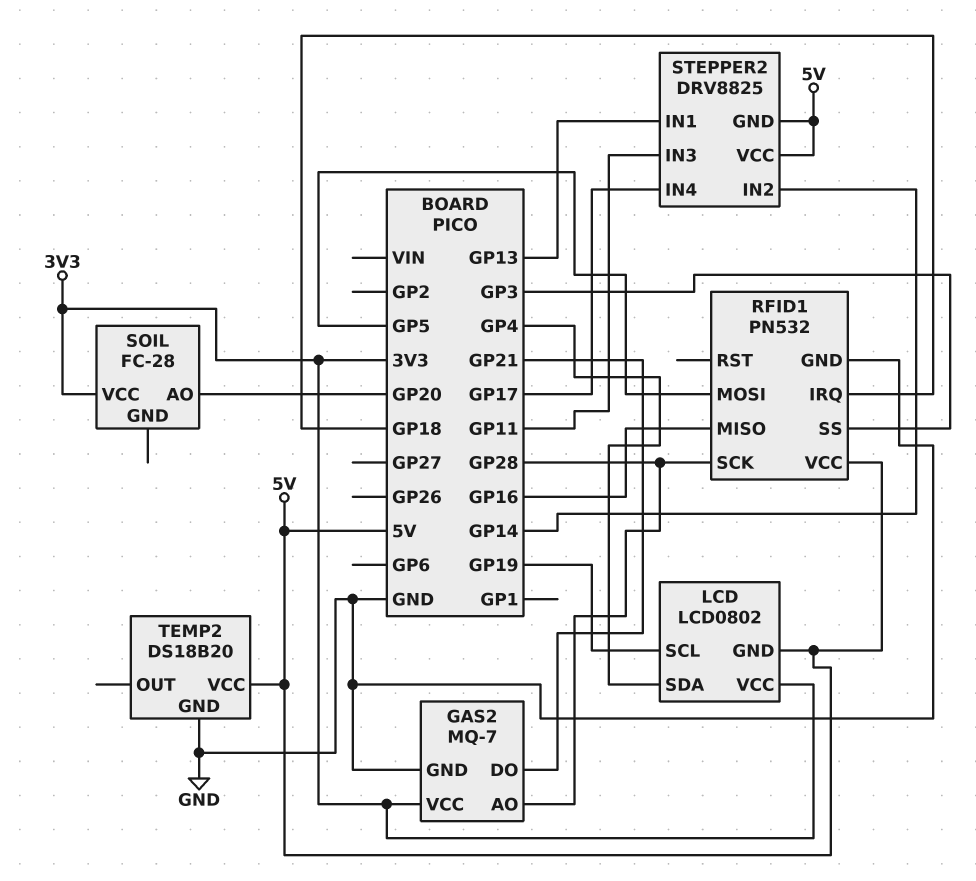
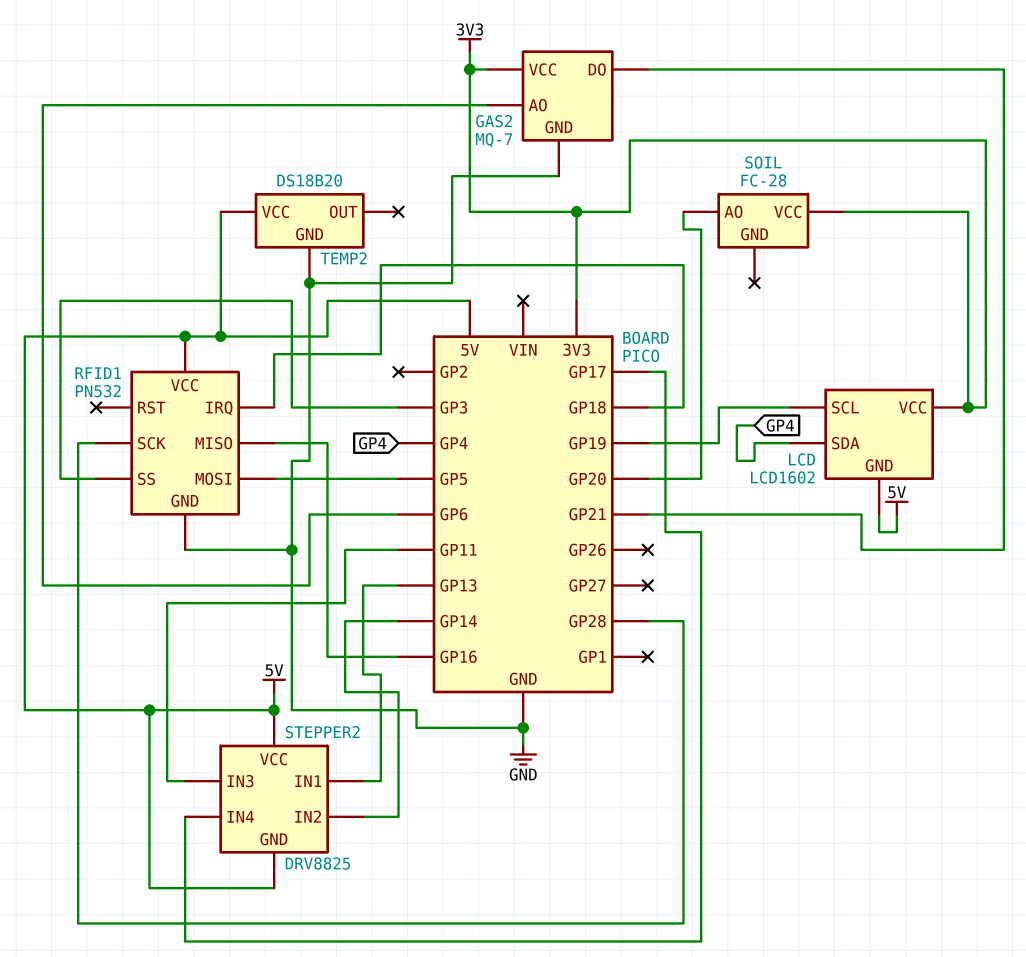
GAS2 pin AO: GP28 -> GP6
LCD: LCD0802 -> LCD1602

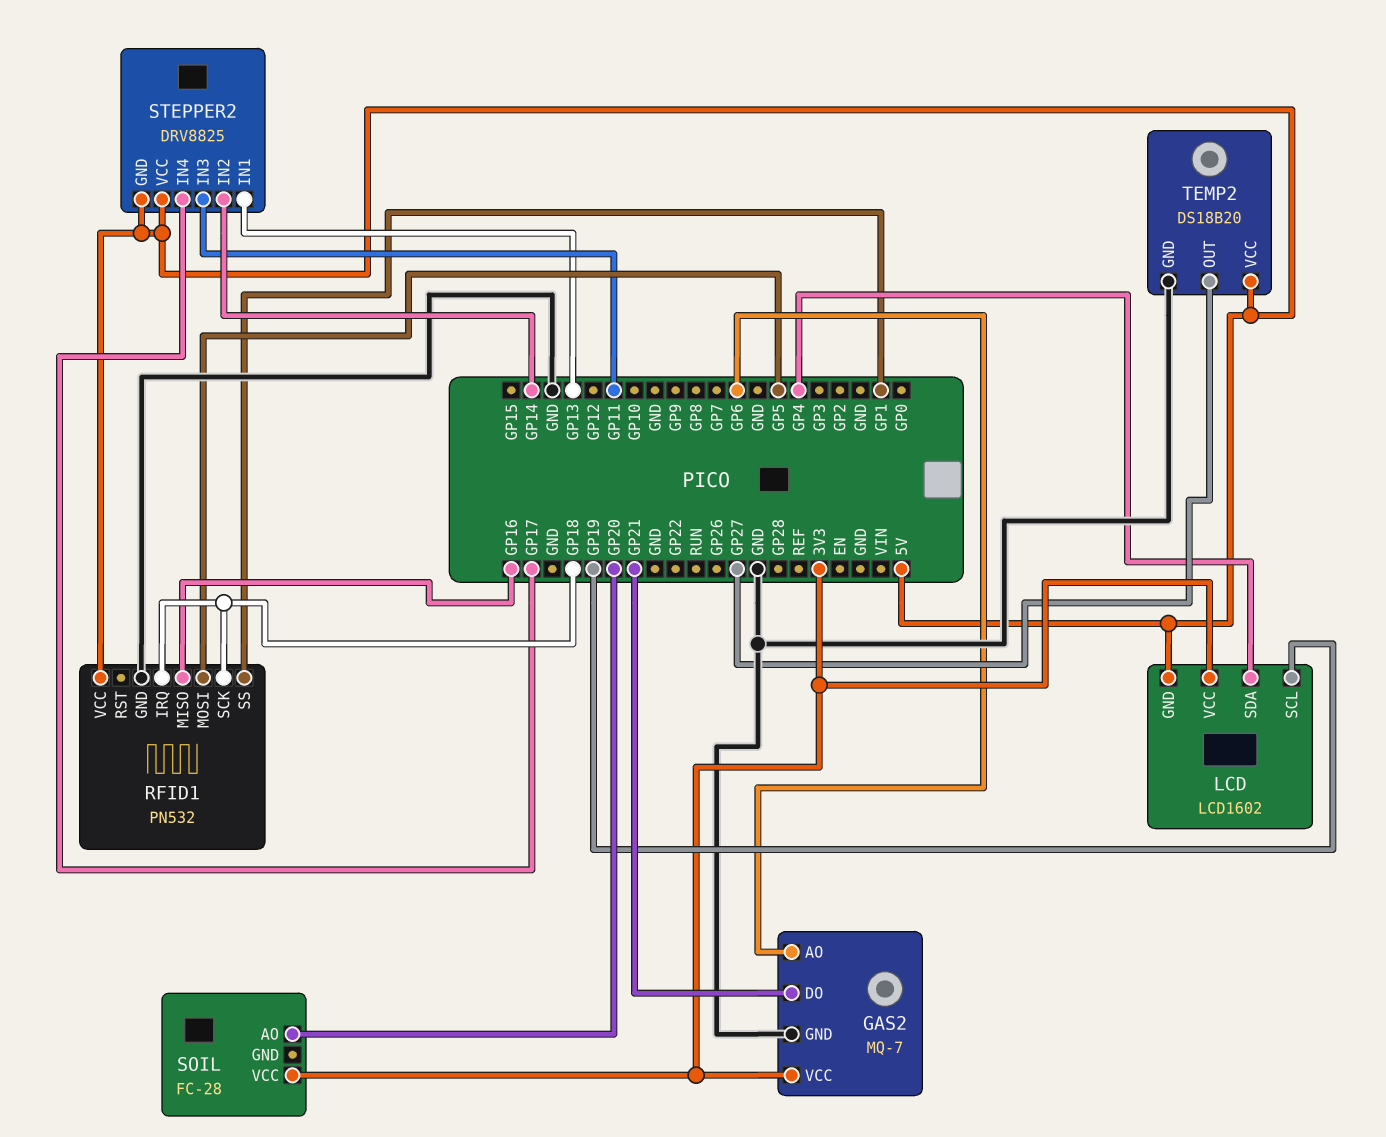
RFID1 pin SCK: GP28 -> GP18
RFID1 pin SS: GP3 -> GP1
TEMP2 pin OUT: none -> GP27

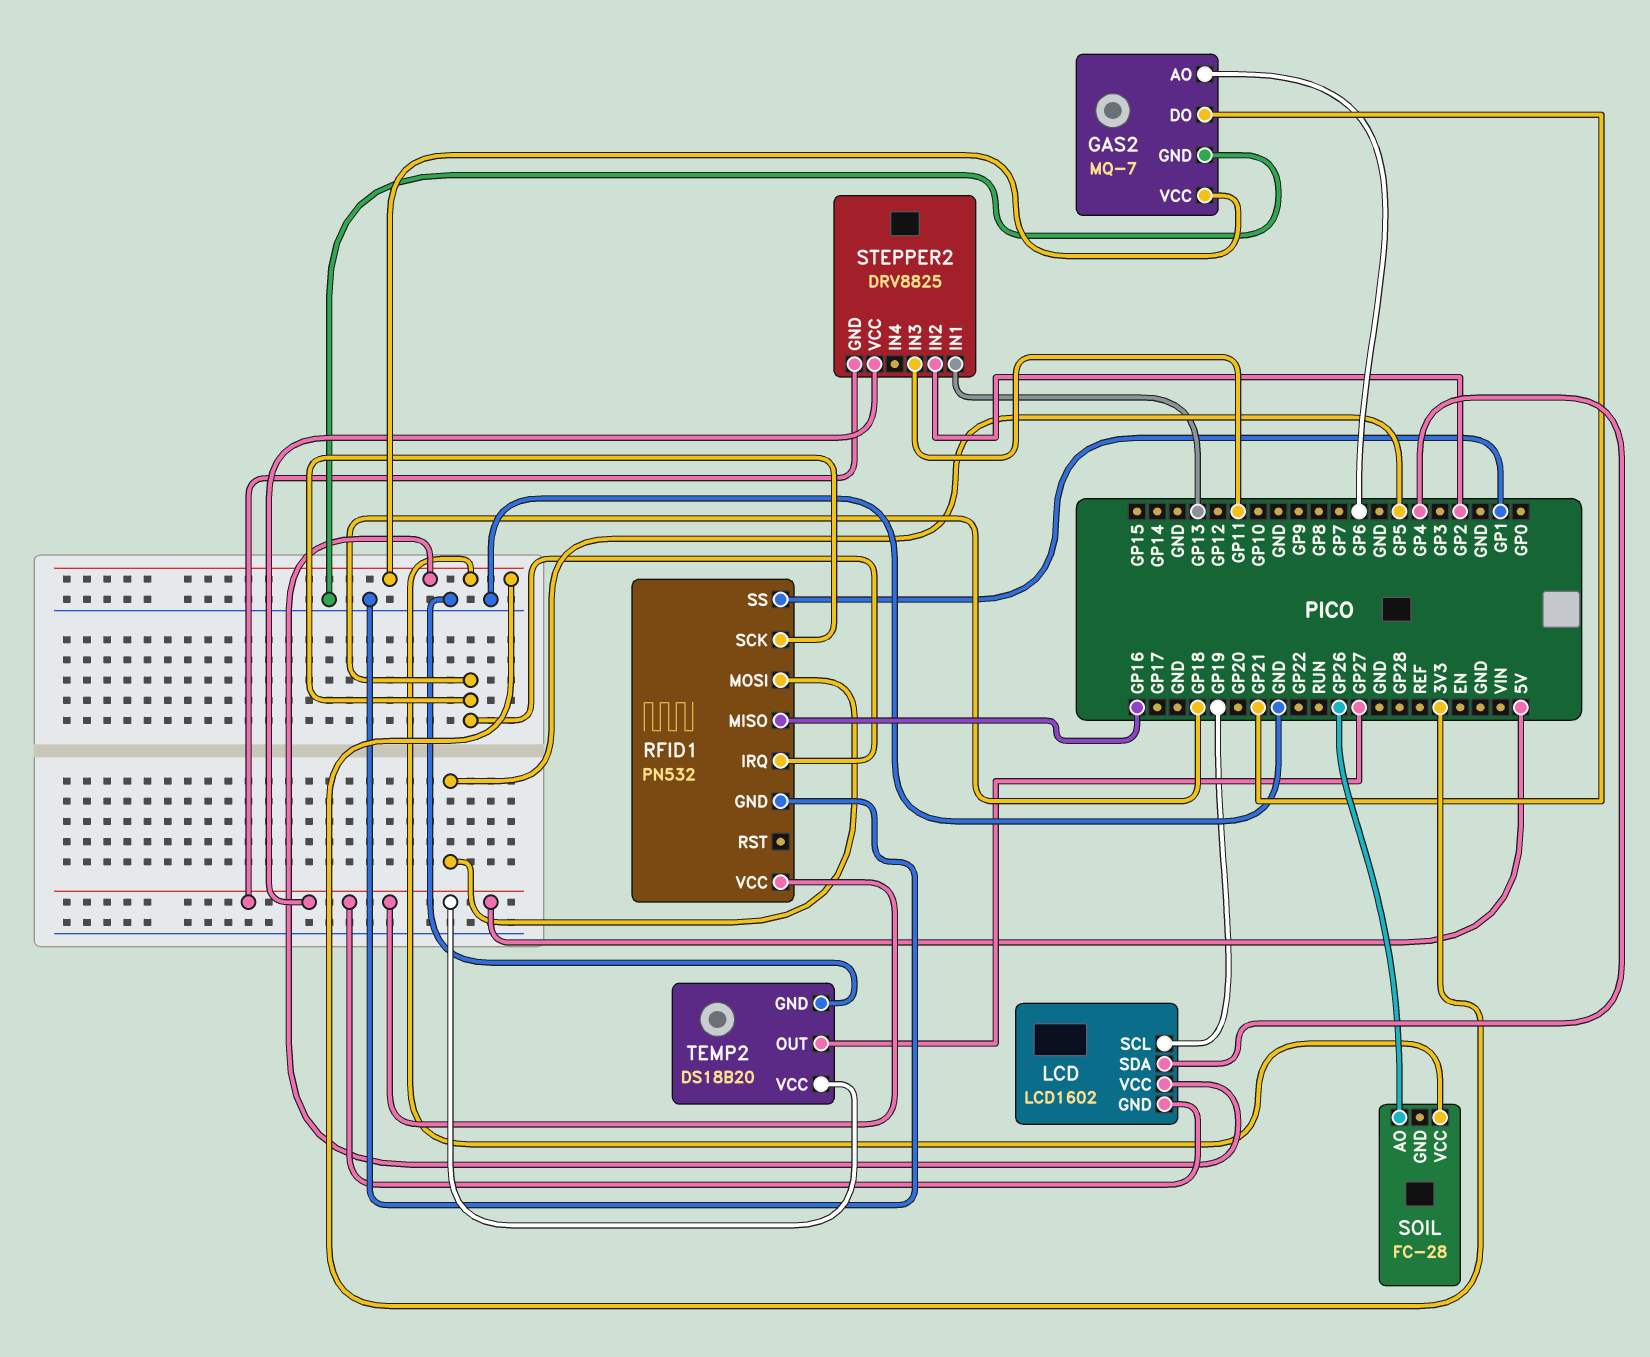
SOIL pin AO: GP20 -> GP26
STEPPER2 pin IN2: GP14 -> GP2
STEPPER2 pin IN4: GP17 -> none

